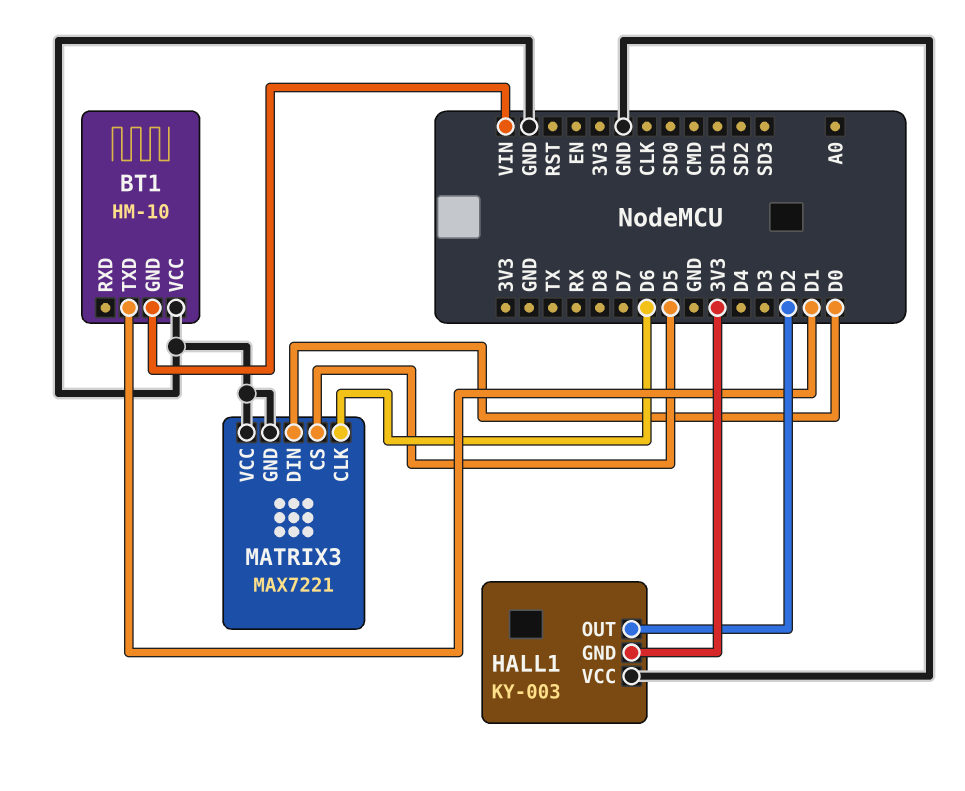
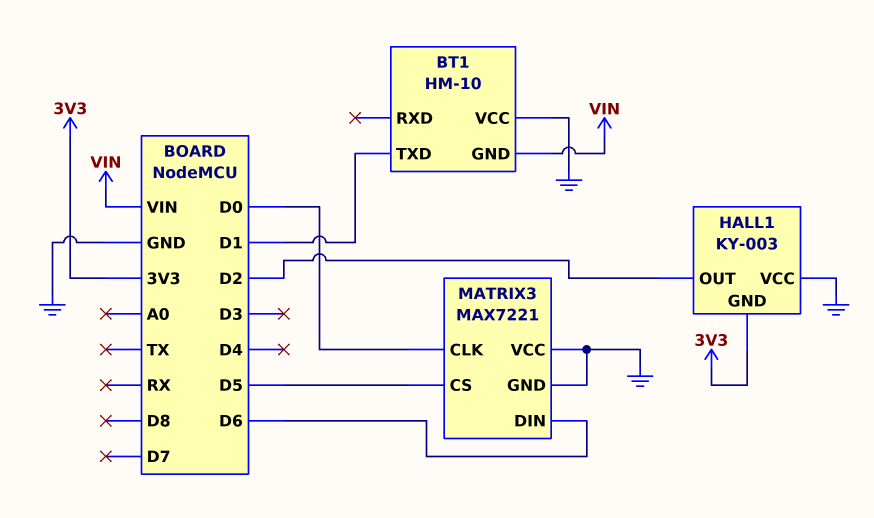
MATRIX3 pin CLK: D6 -> D0
MATRIX3 pin DIN: D0 -> D6

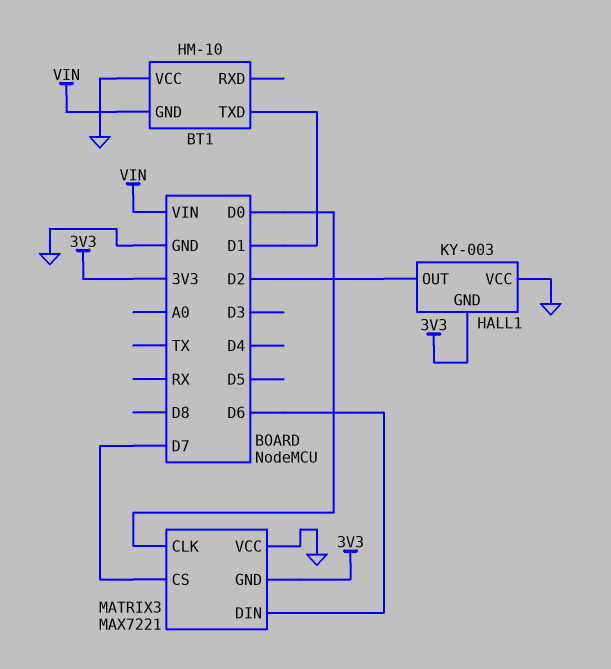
MATRIX3 pin CS: D5 -> D7
MATRIX3 pin GND: GND -> 3V3

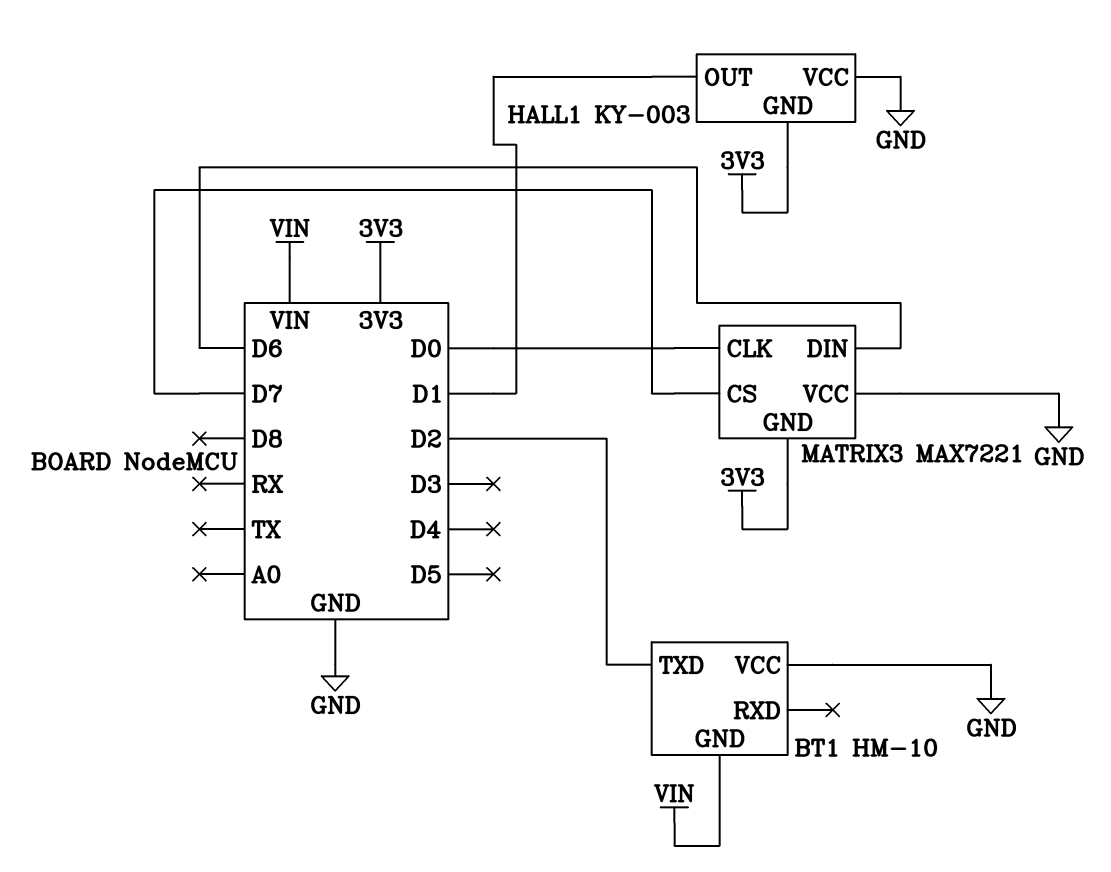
BT1 pin TXD: D1 -> D2
HALL1 pin OUT: D2 -> D1

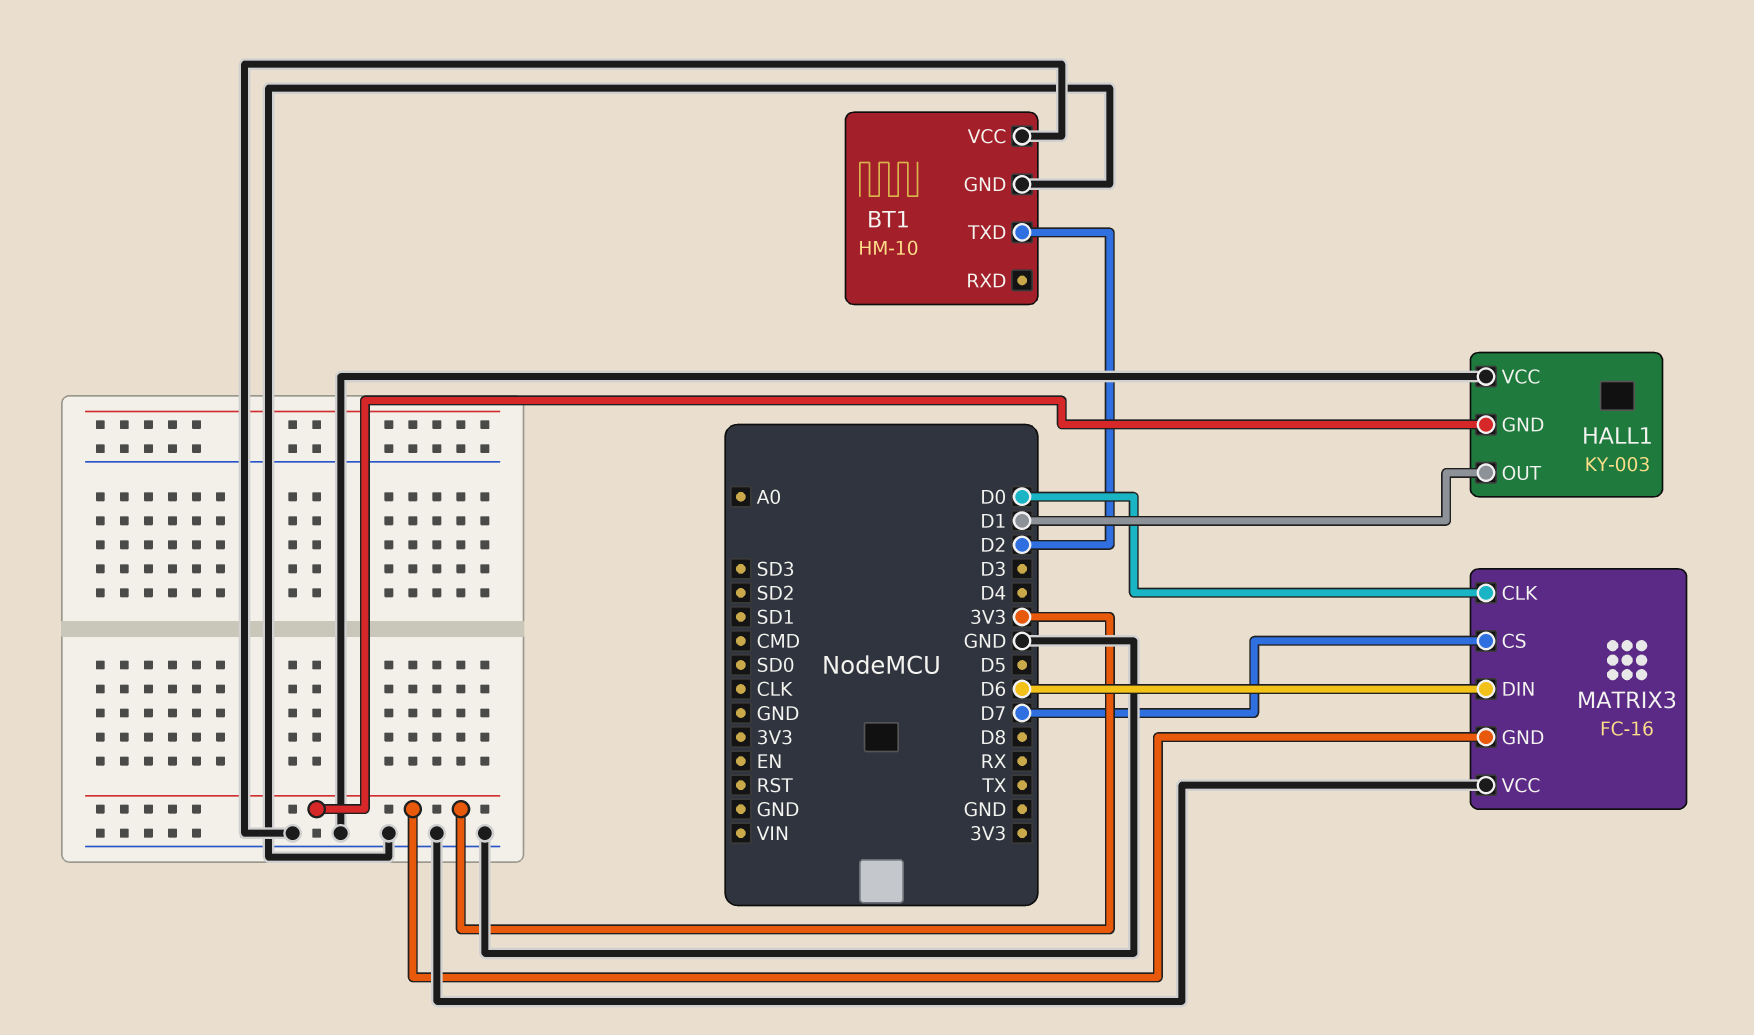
BT1 pin GND: VIN -> GND
MATRIX3: MAX7221 -> FC-16

